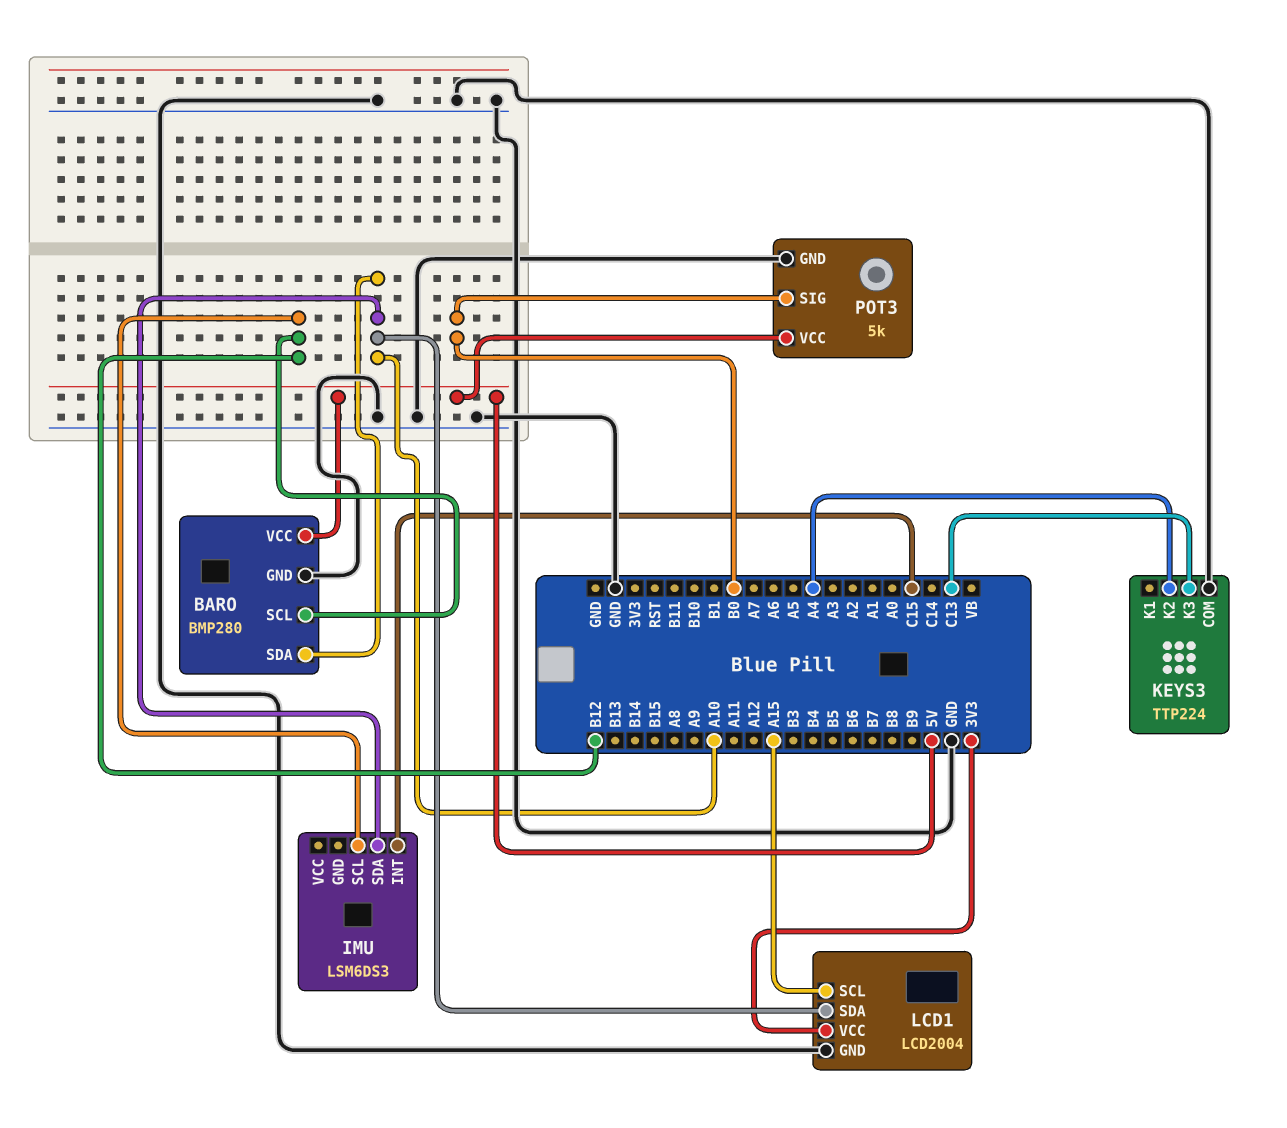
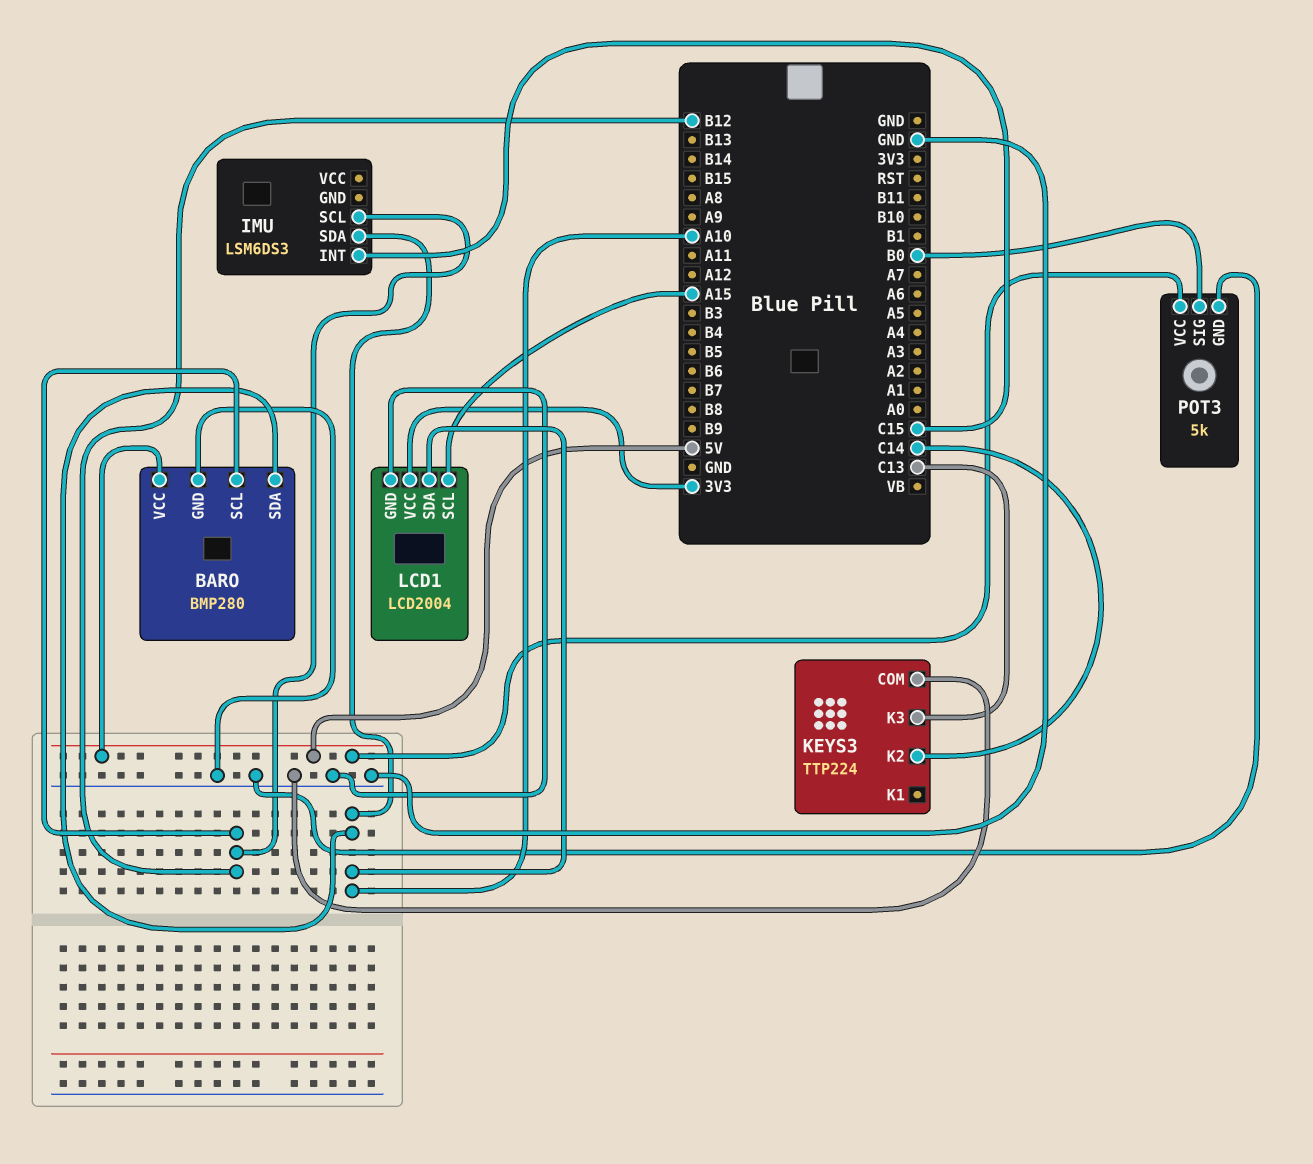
KEYS3 pin K2: A4 -> C14

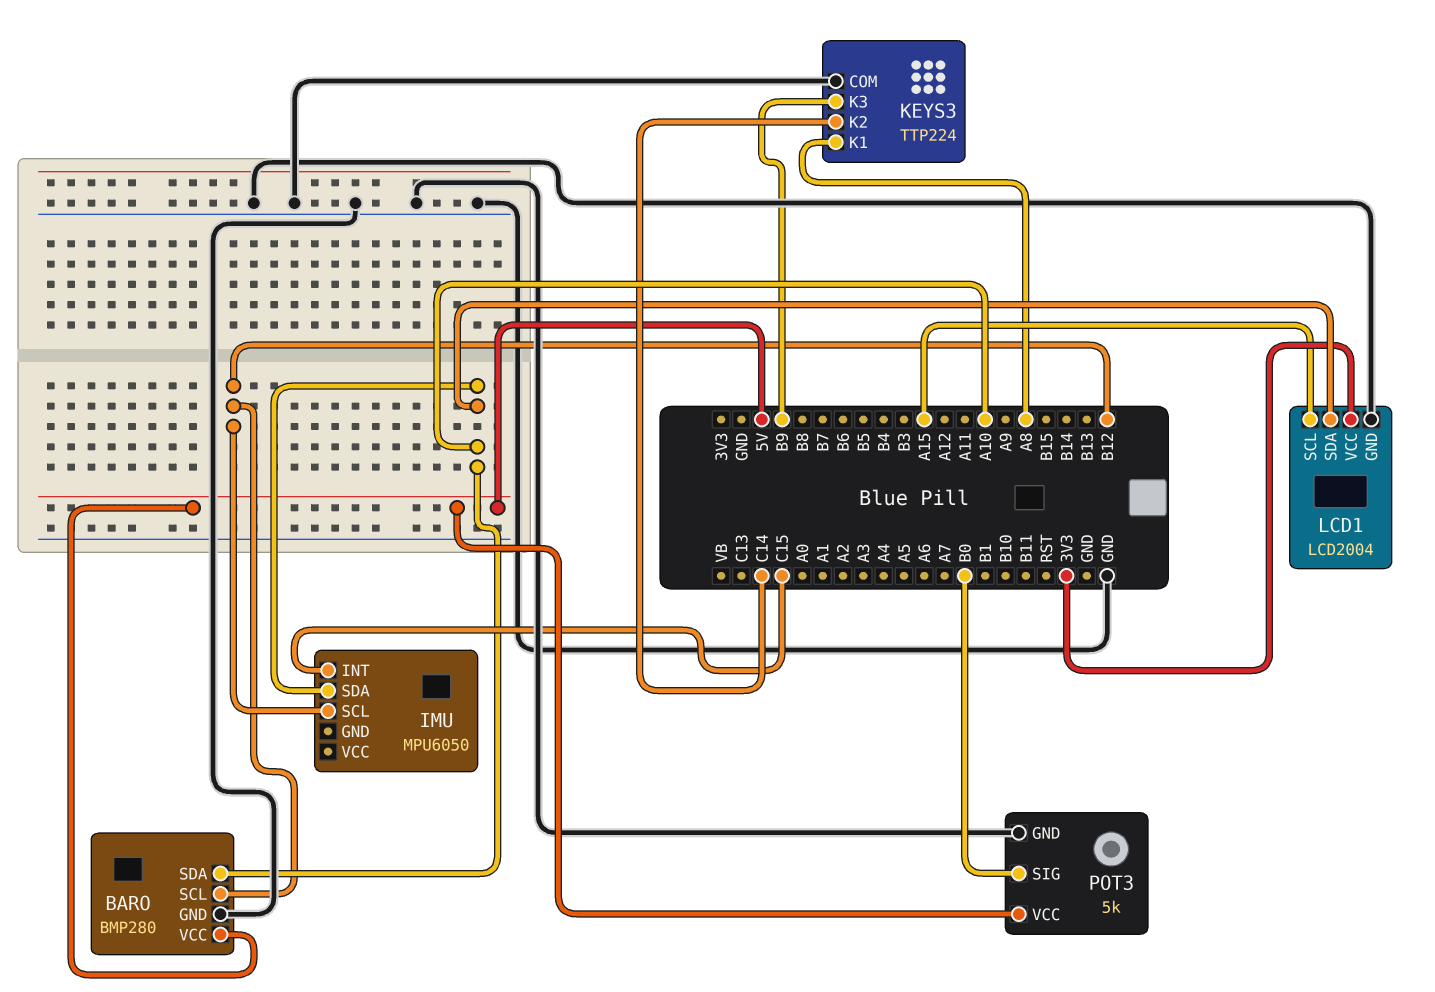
IMU: LSM6DS3 -> MPU6050
KEYS3 pin K1: none -> A8
KEYS3 pin K3: C13 -> B9

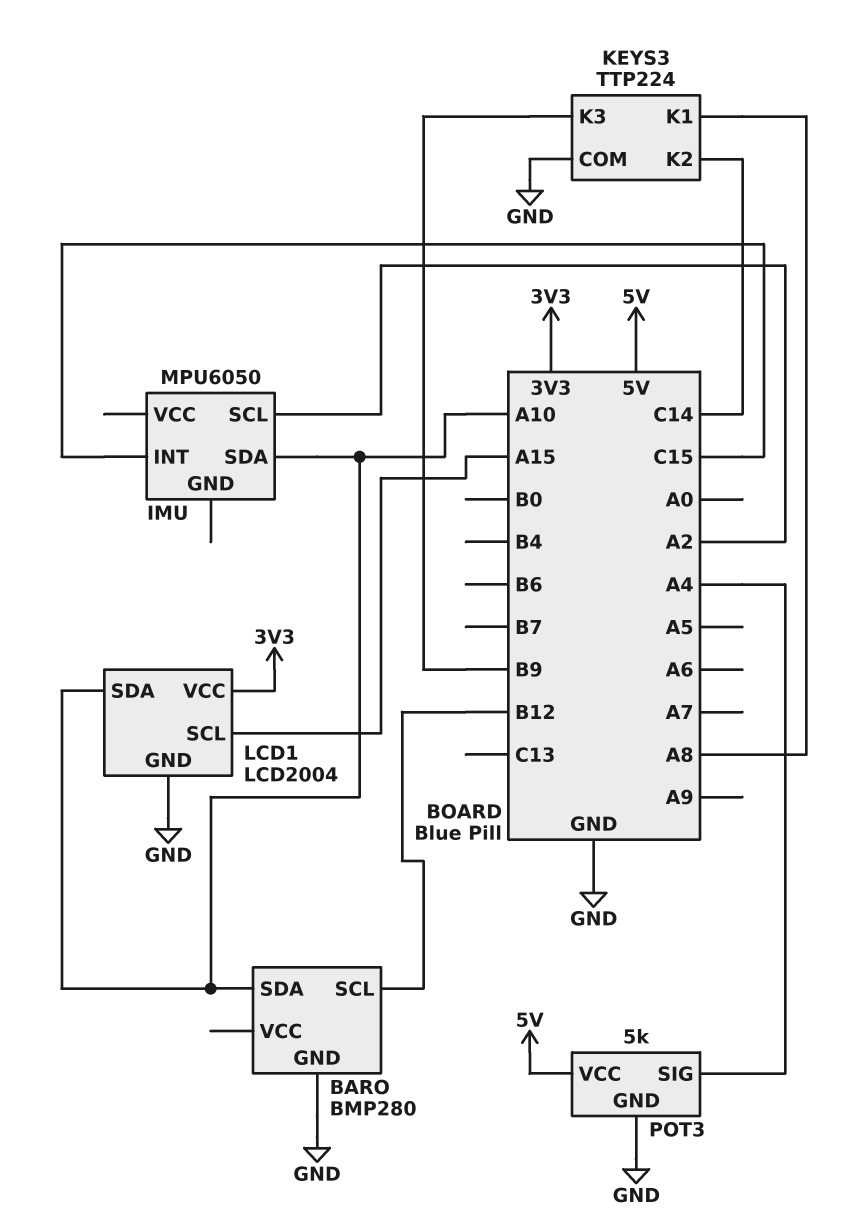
BARO pin VCC: 5V -> none
IMU pin SCL: B12 -> A2
POT3 pin SIG: B0 -> A4

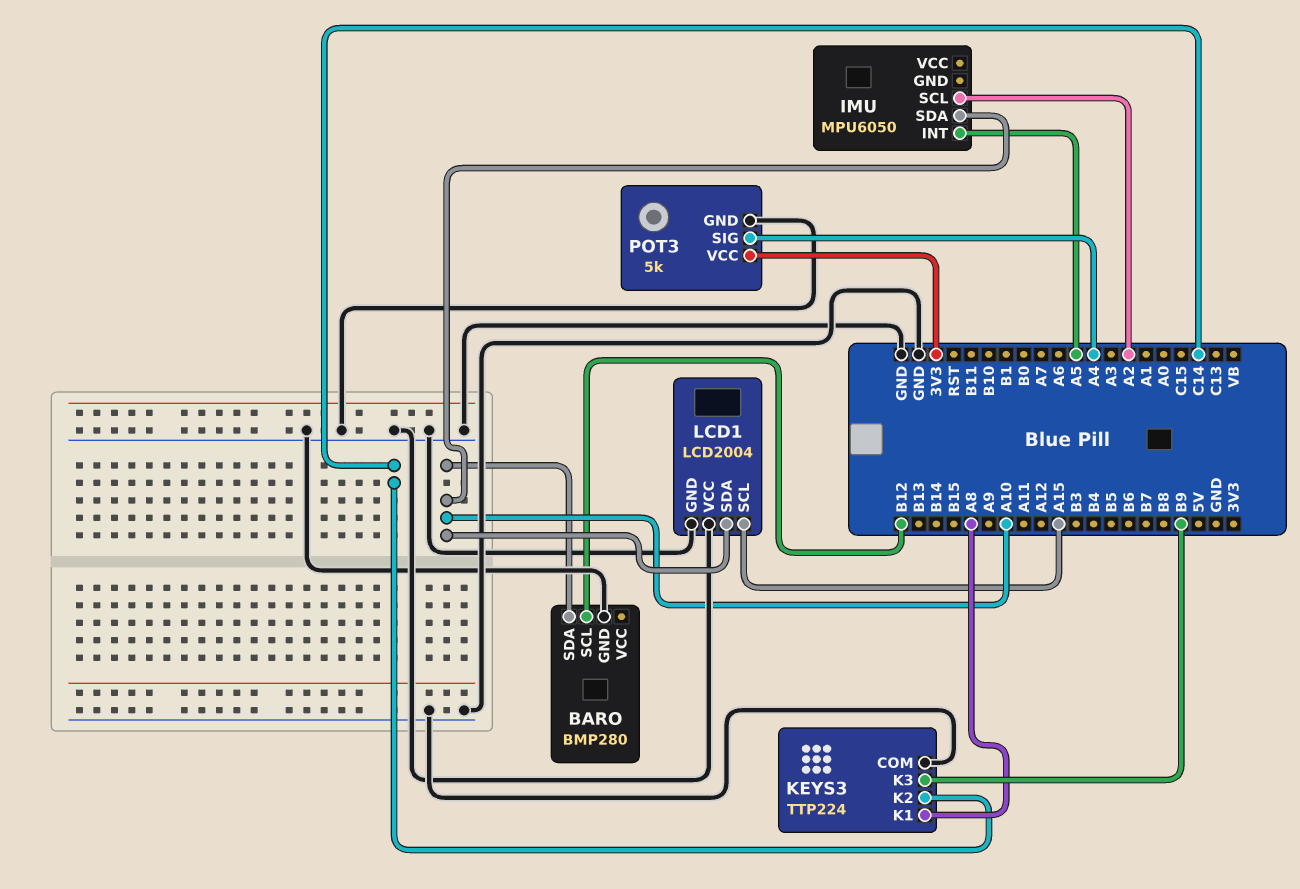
IMU pin INT: C15 -> A5
LCD1 pin VCC: 3V3 -> GND
POT3 pin VCC: 5V -> 3V3

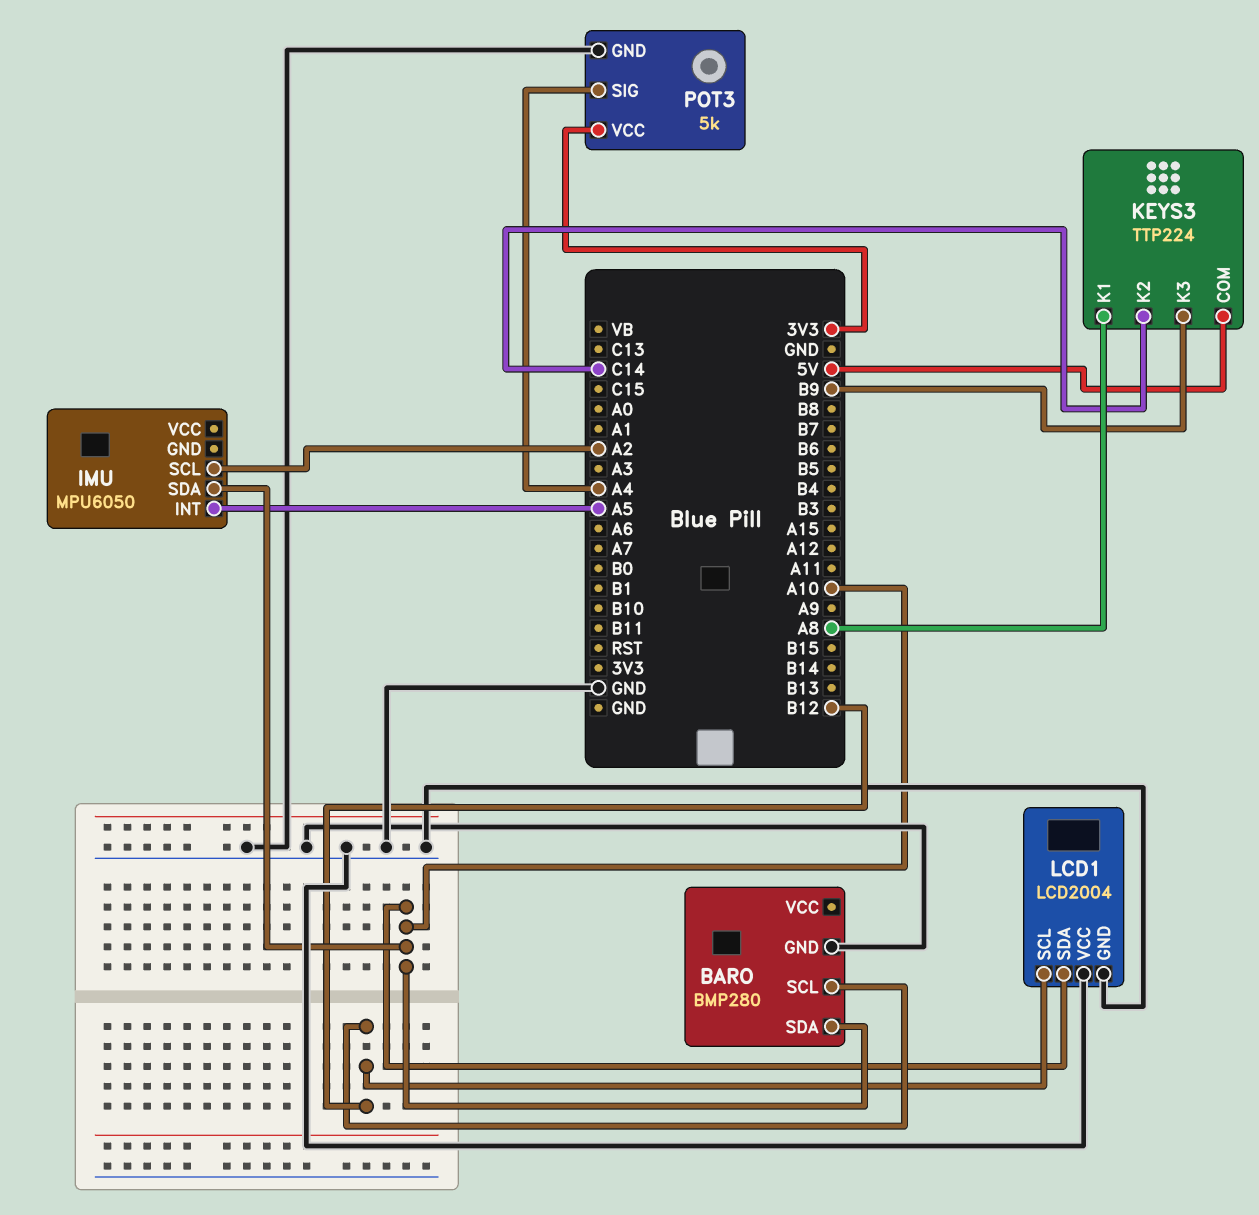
KEYS3 pin COM: GND -> 5V
LCD1 pin SCL: A15 -> B12

